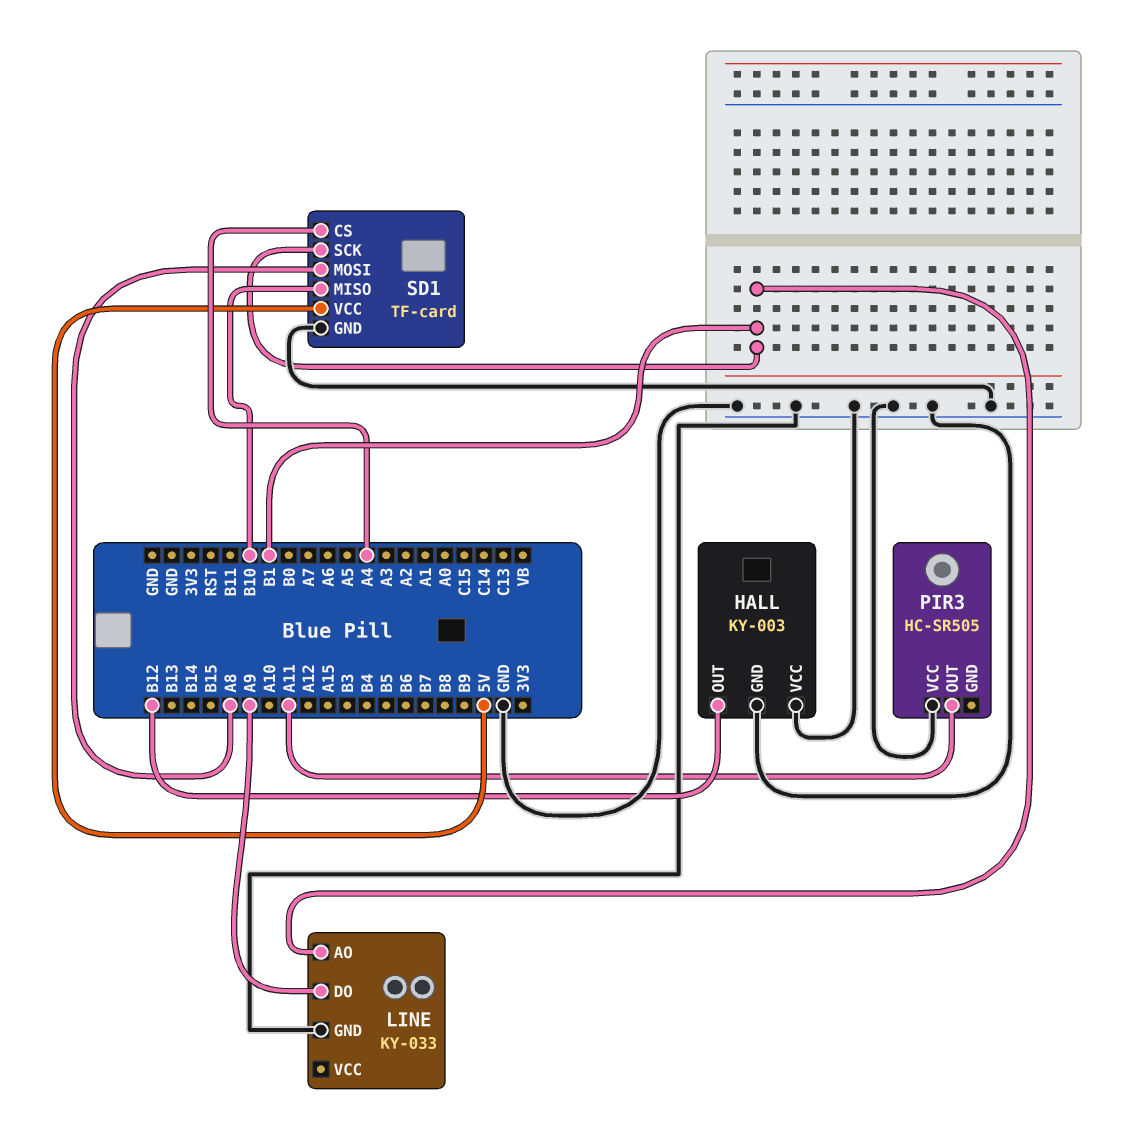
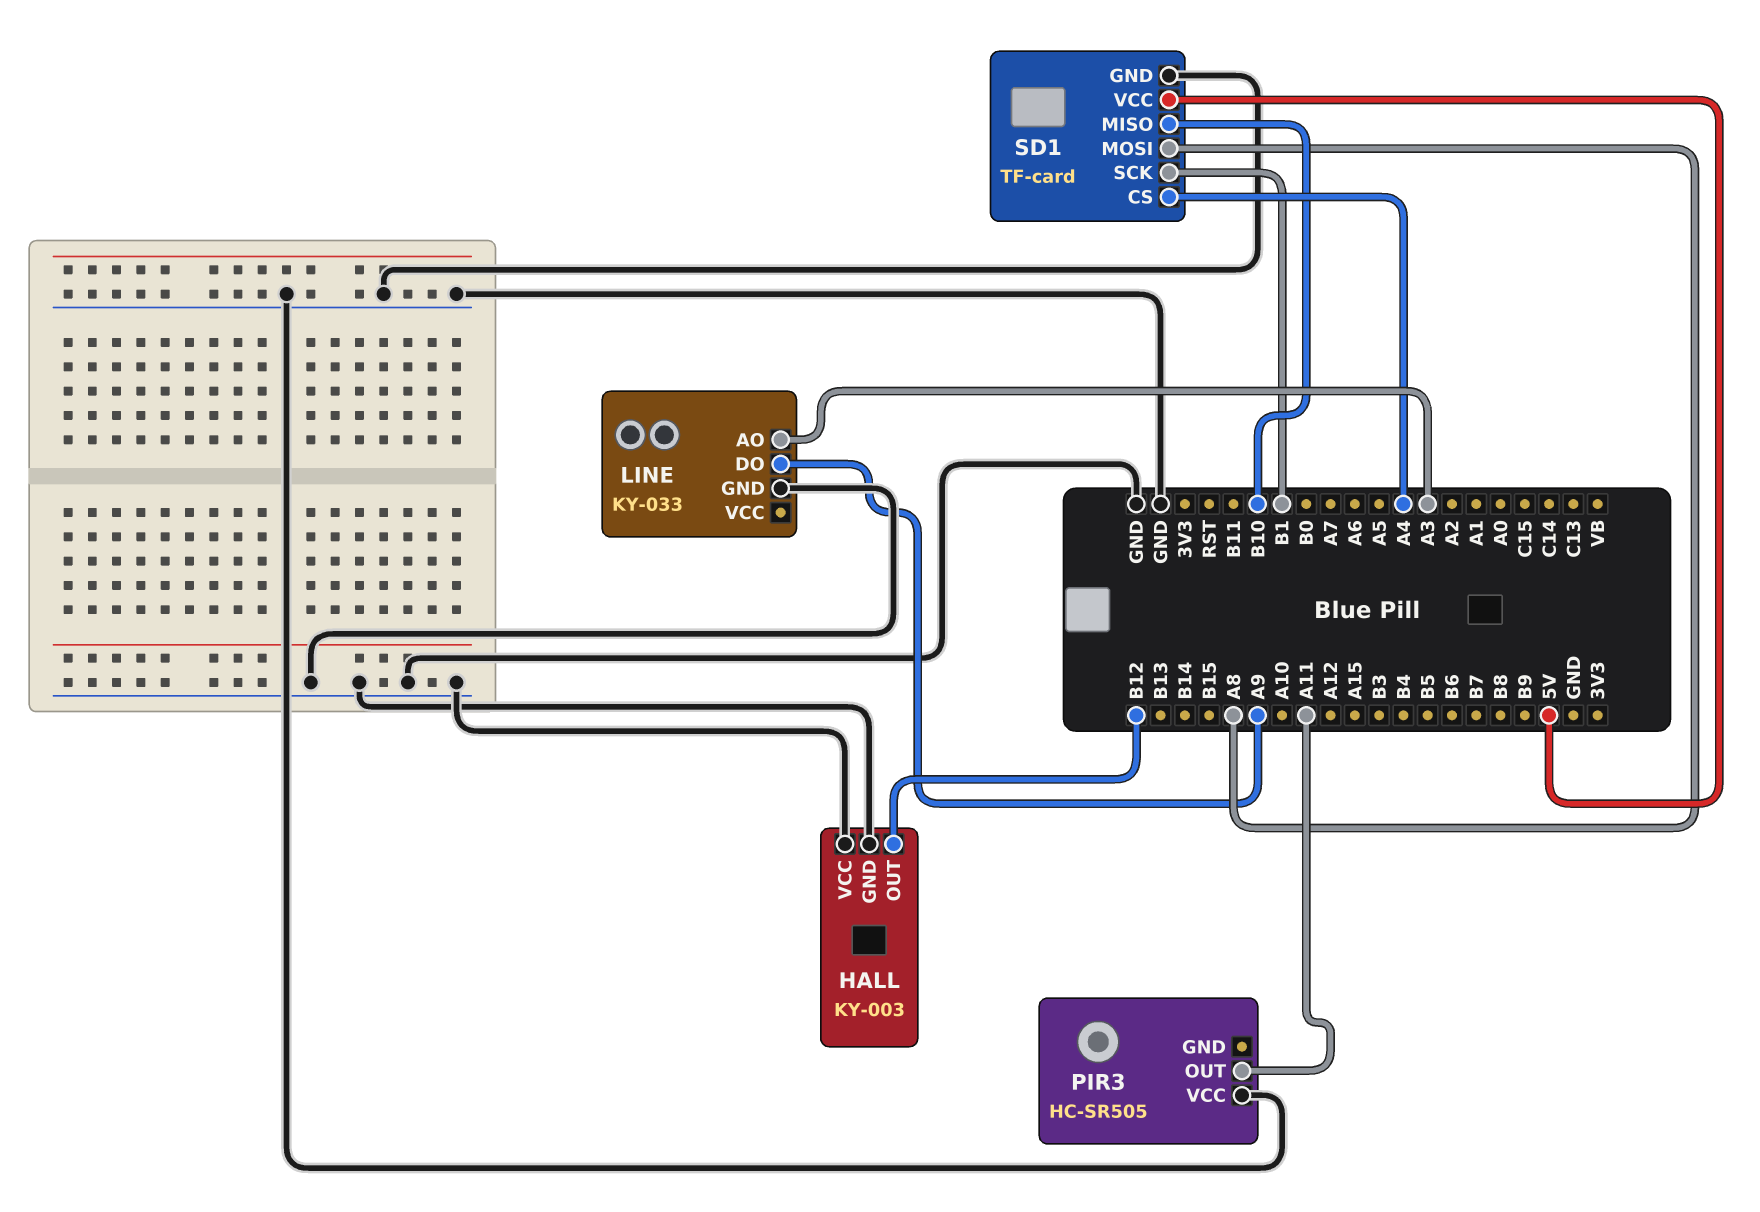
LINE pin AO: B1 -> A3

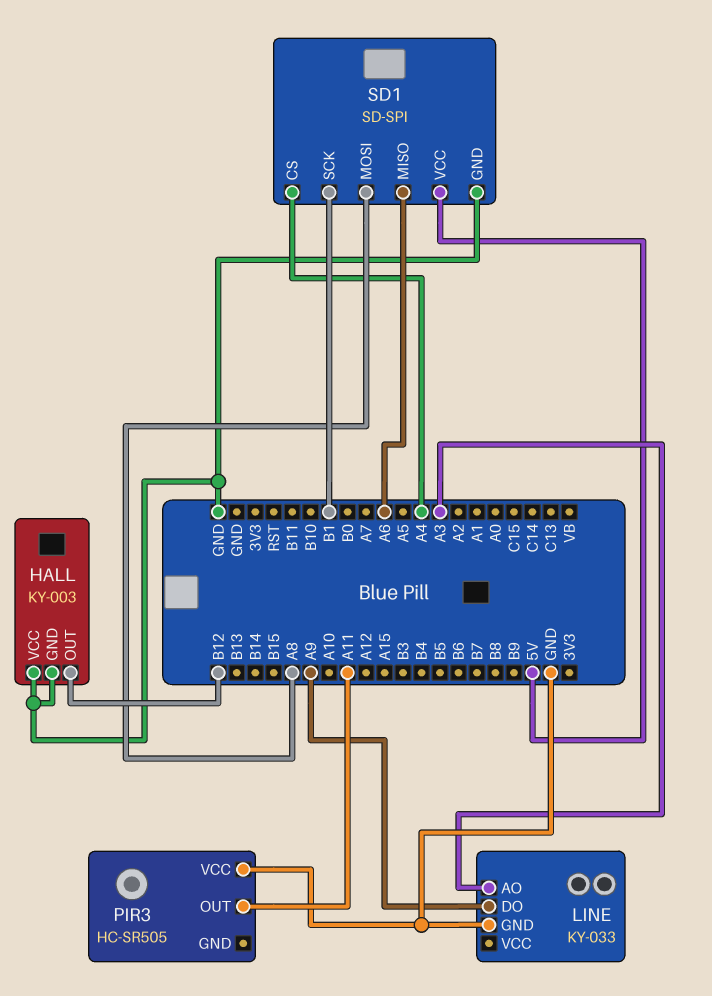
SD1: TF-card -> SD-SPI
SD1 pin MISO: B10 -> A6

